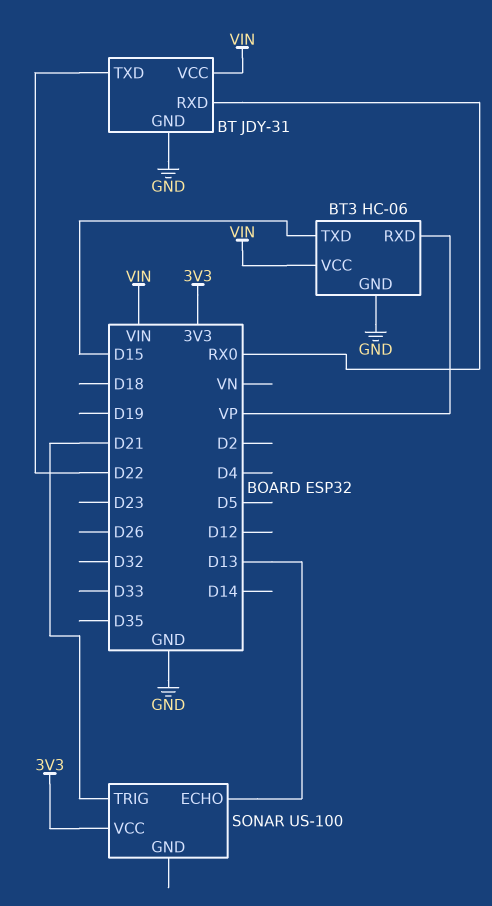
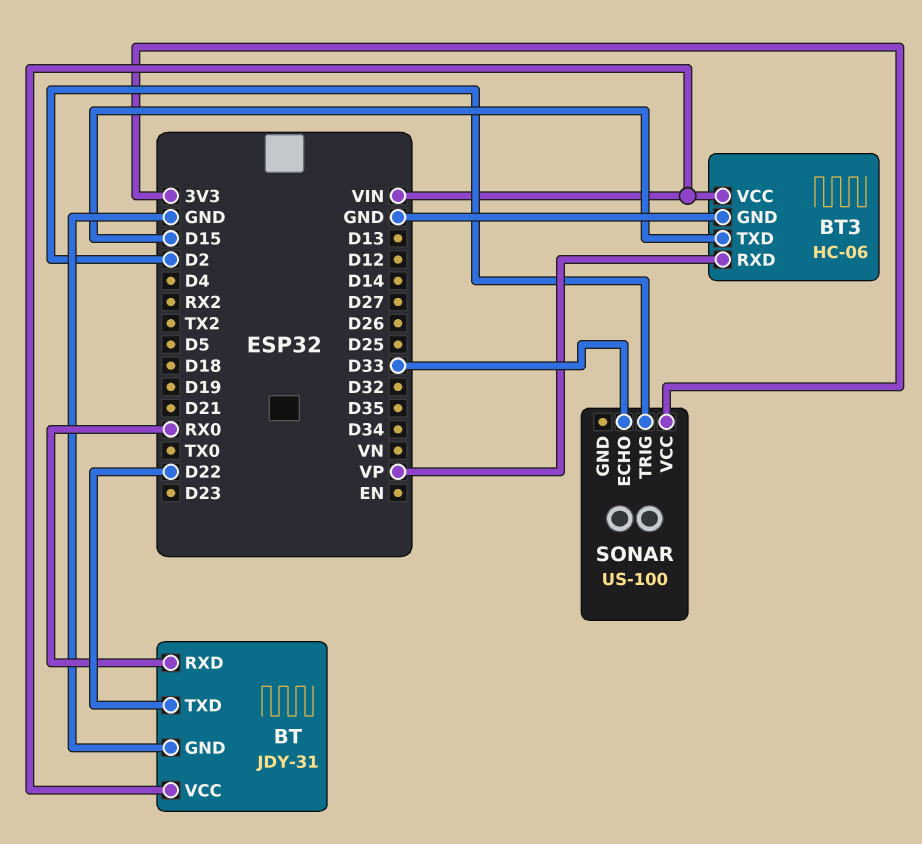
SONAR pin ECHO: D13 -> D33
SONAR pin TRIG: D21 -> D2

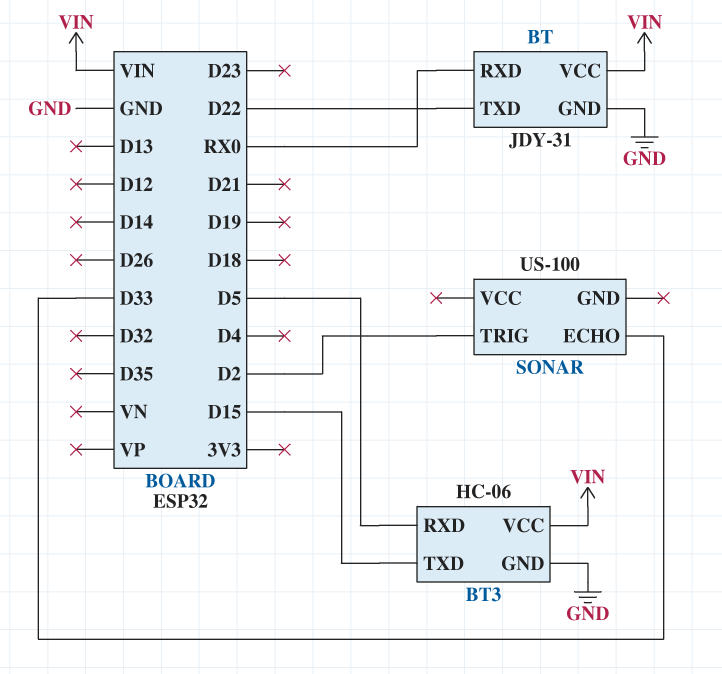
BT3 pin RXD: VP -> D5
SONAR pin VCC: 3V3 -> none

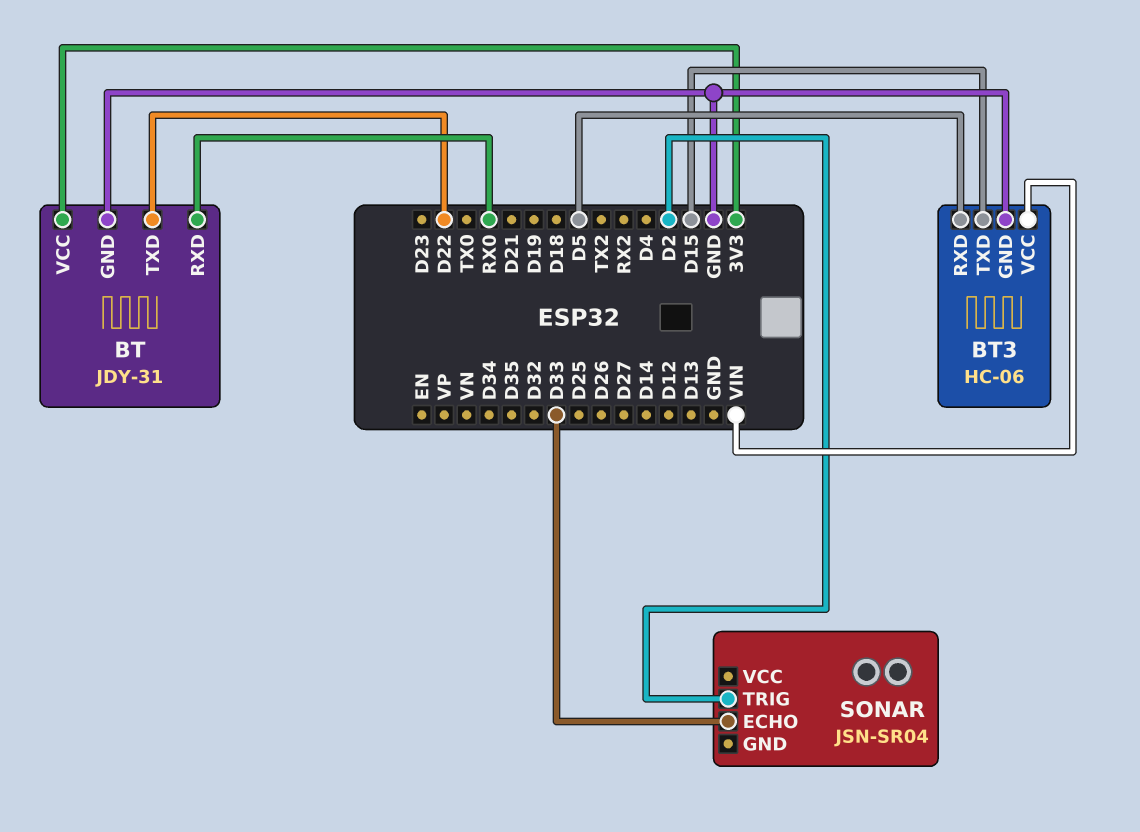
BT pin VCC: VIN -> 3V3
SONAR: US-100 -> JSN-SR04

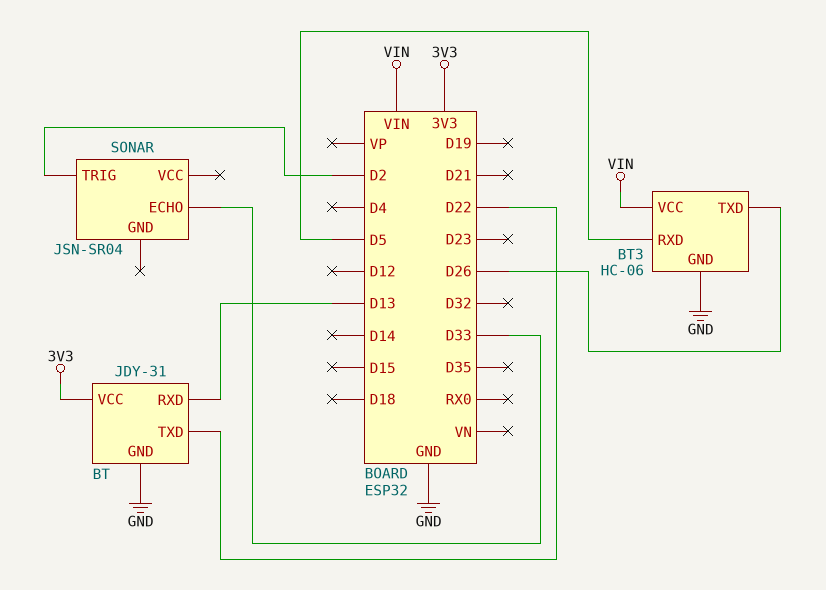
BT pin RXD: RX0 -> D13
BT3 pin TXD: D15 -> D26

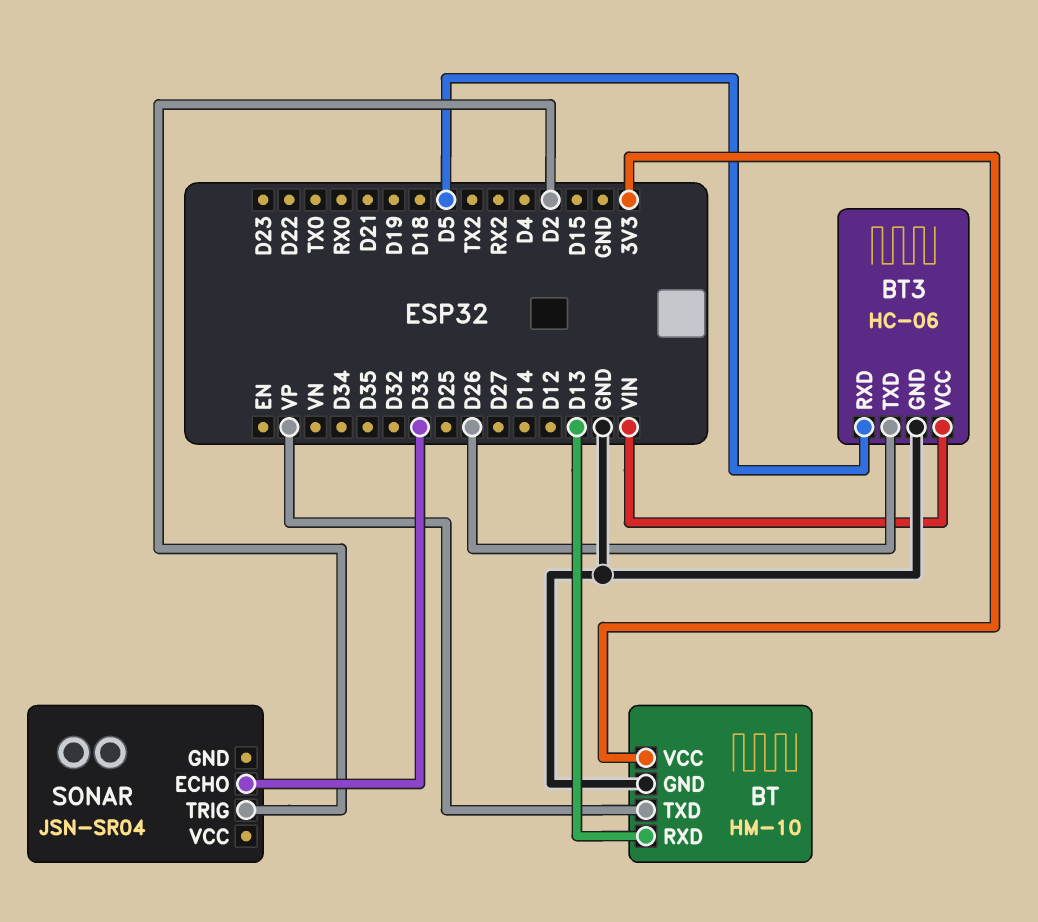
BT: JDY-31 -> HM-10
BT pin TXD: D22 -> VP

